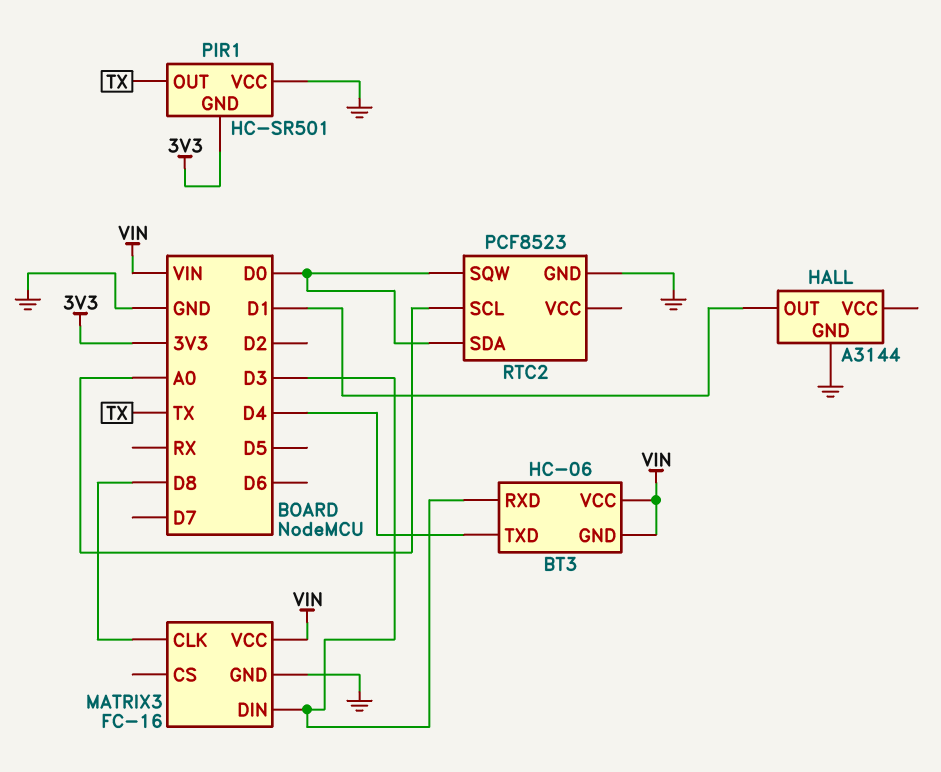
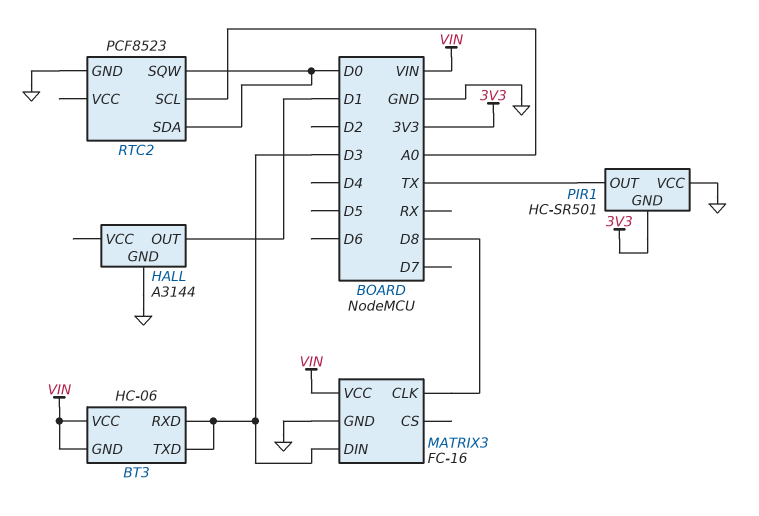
BT3 pin TXD: D4 -> D3

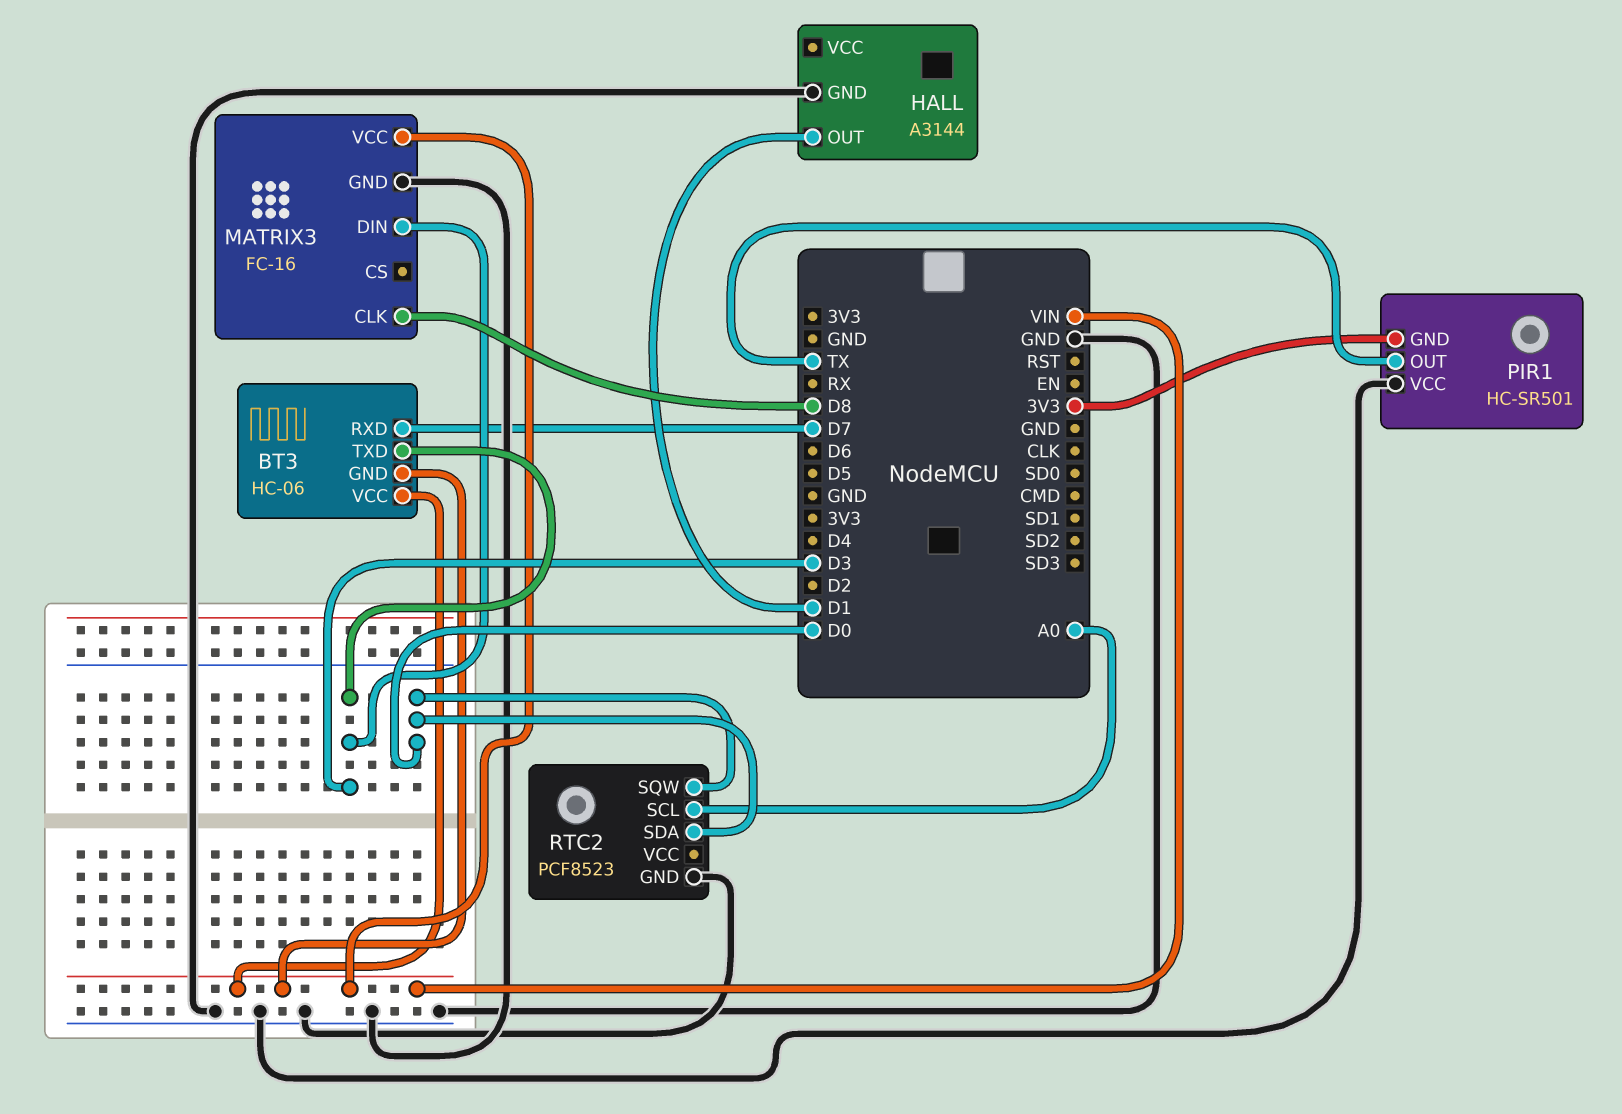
BT3 pin RXD: D3 -> D7

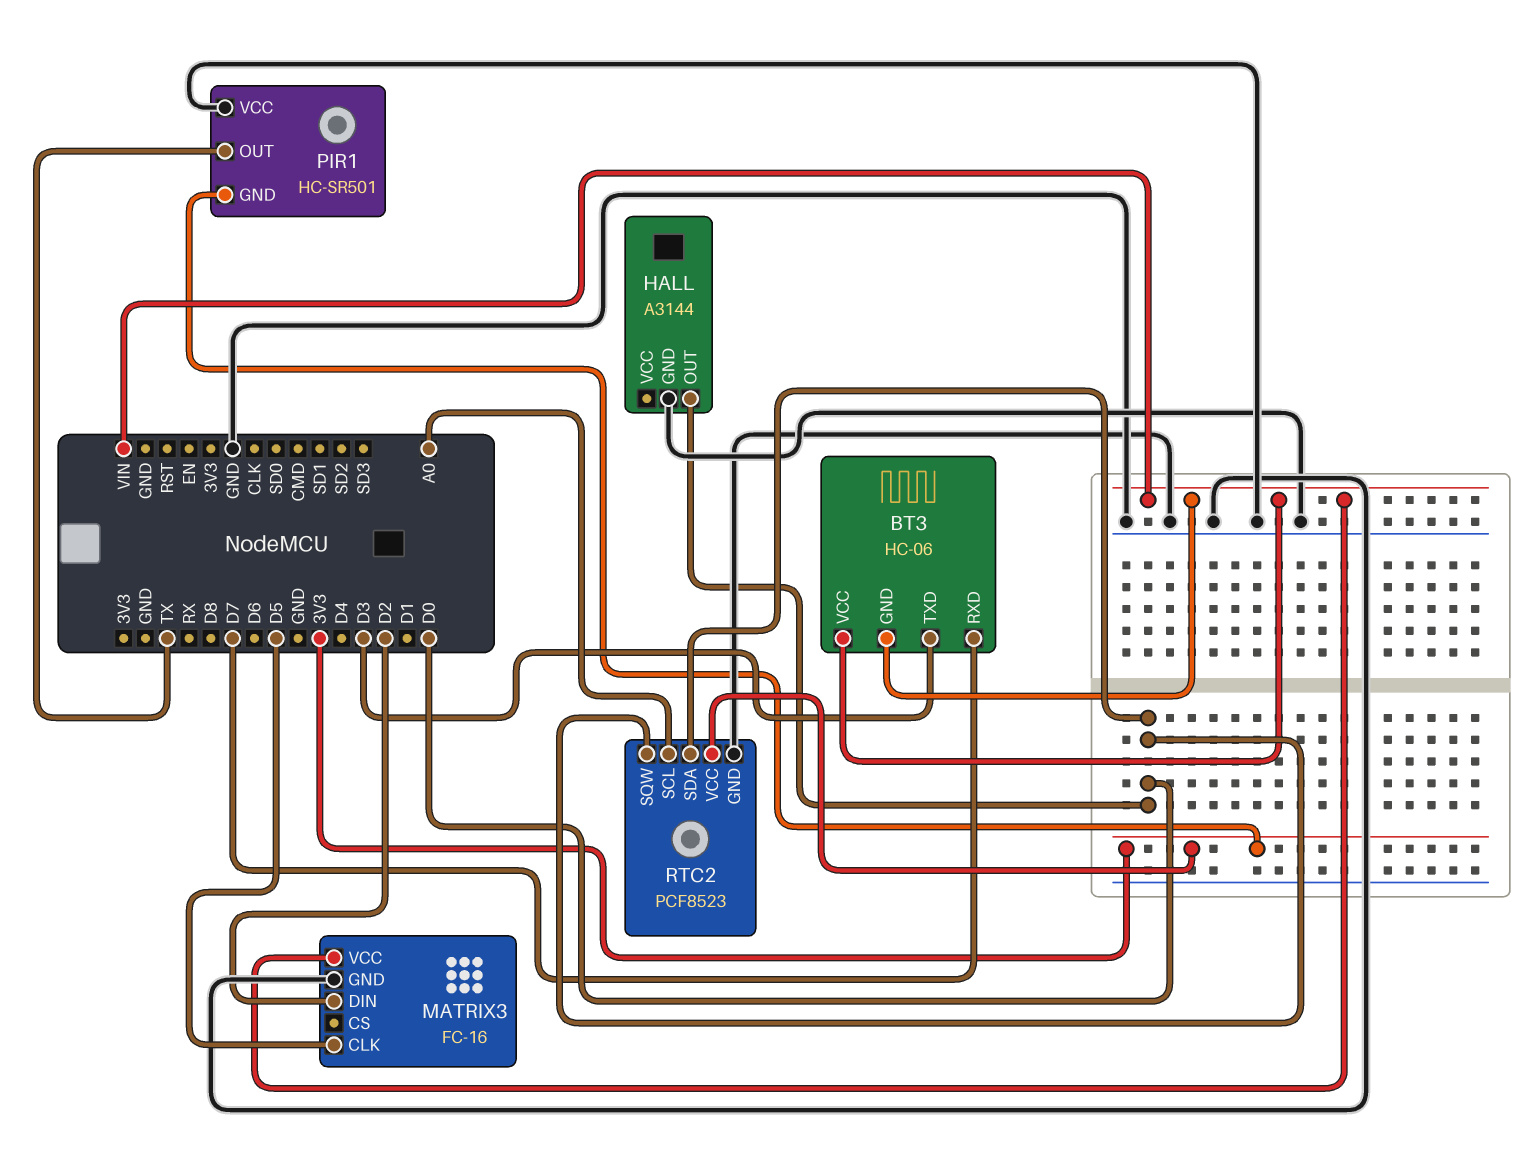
HALL pin OUT: D1 -> D0
MATRIX3 pin CLK: D8 -> D5
MATRIX3 pin DIN: D3 -> D2
RTC2 pin VCC: none -> 3V3

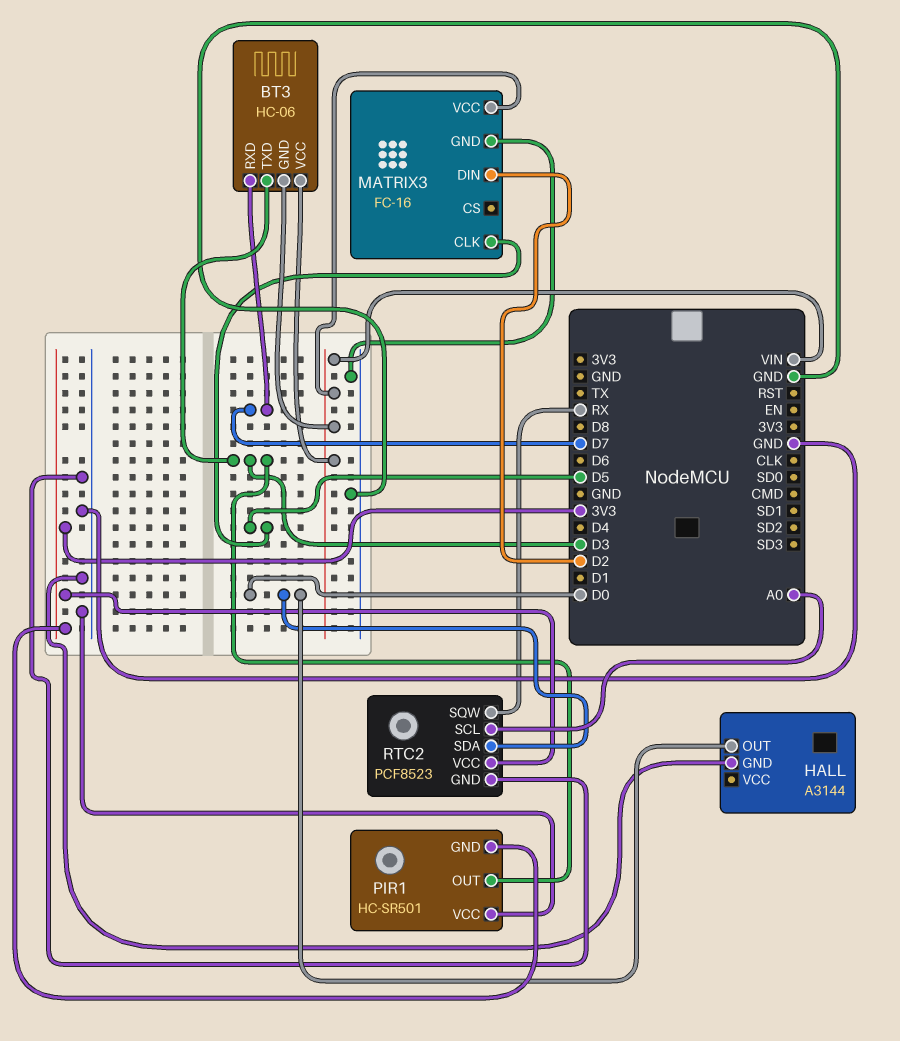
PIR1 pin OUT: TX -> D3
RTC2 pin SQW: D0 -> RX

